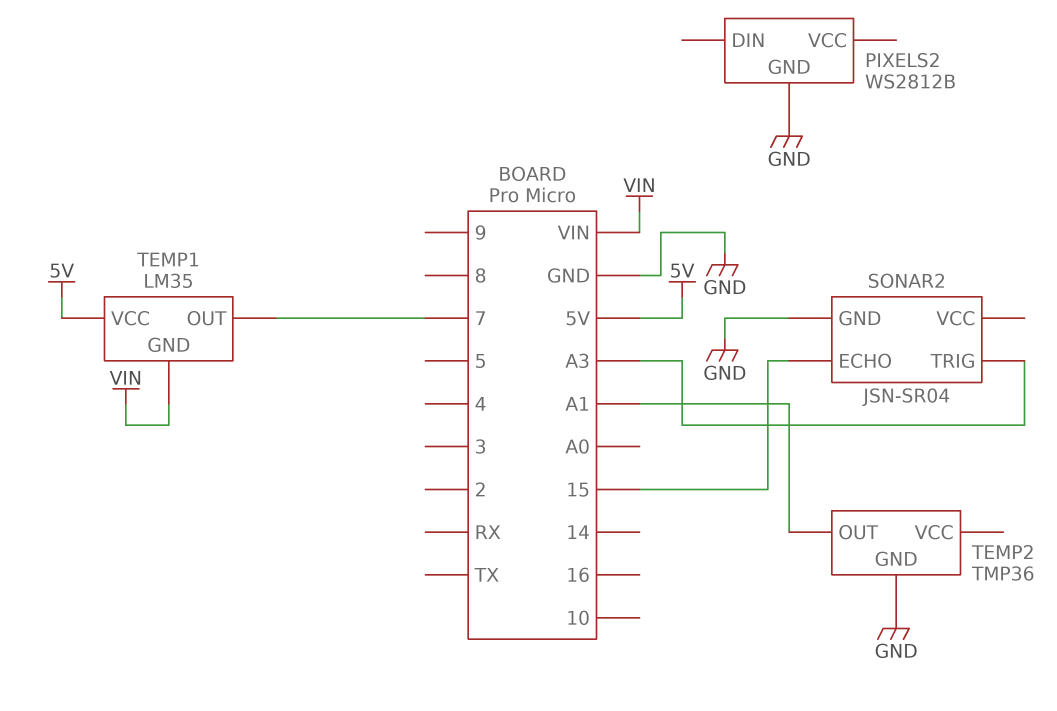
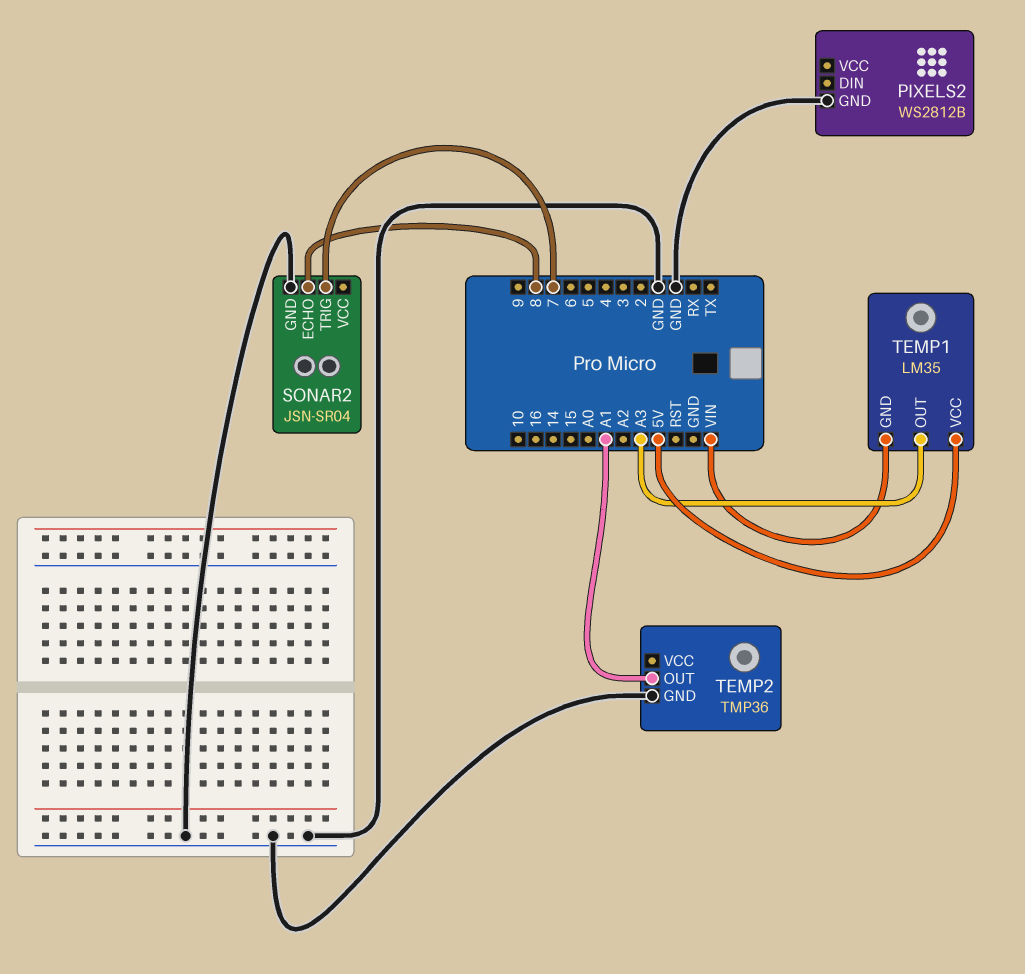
SONAR2 pin ECHO: 15 -> 8
SONAR2 pin TRIG: A3 -> 7
TEMP1 pin OUT: 7 -> A3

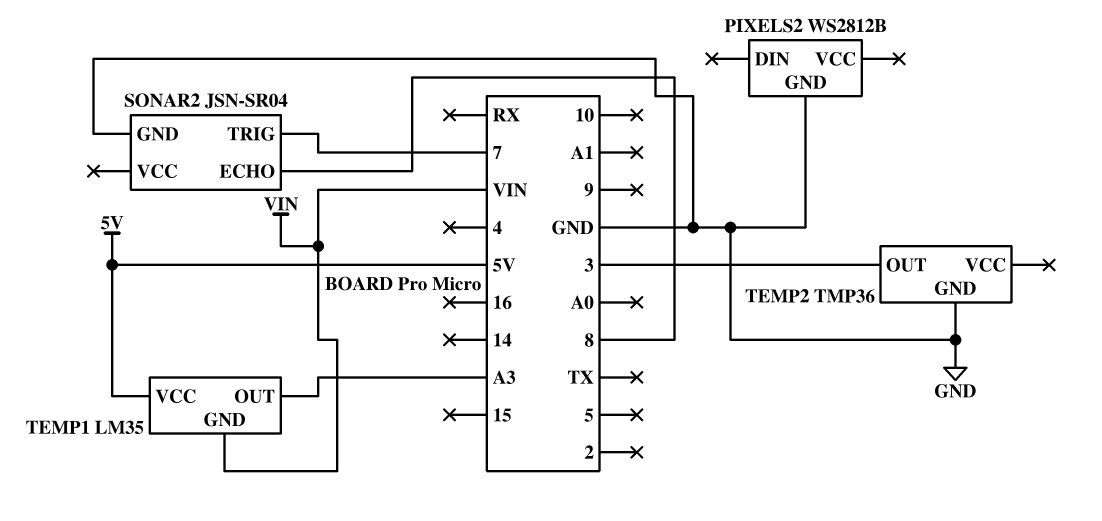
TEMP2 pin OUT: A1 -> 3

